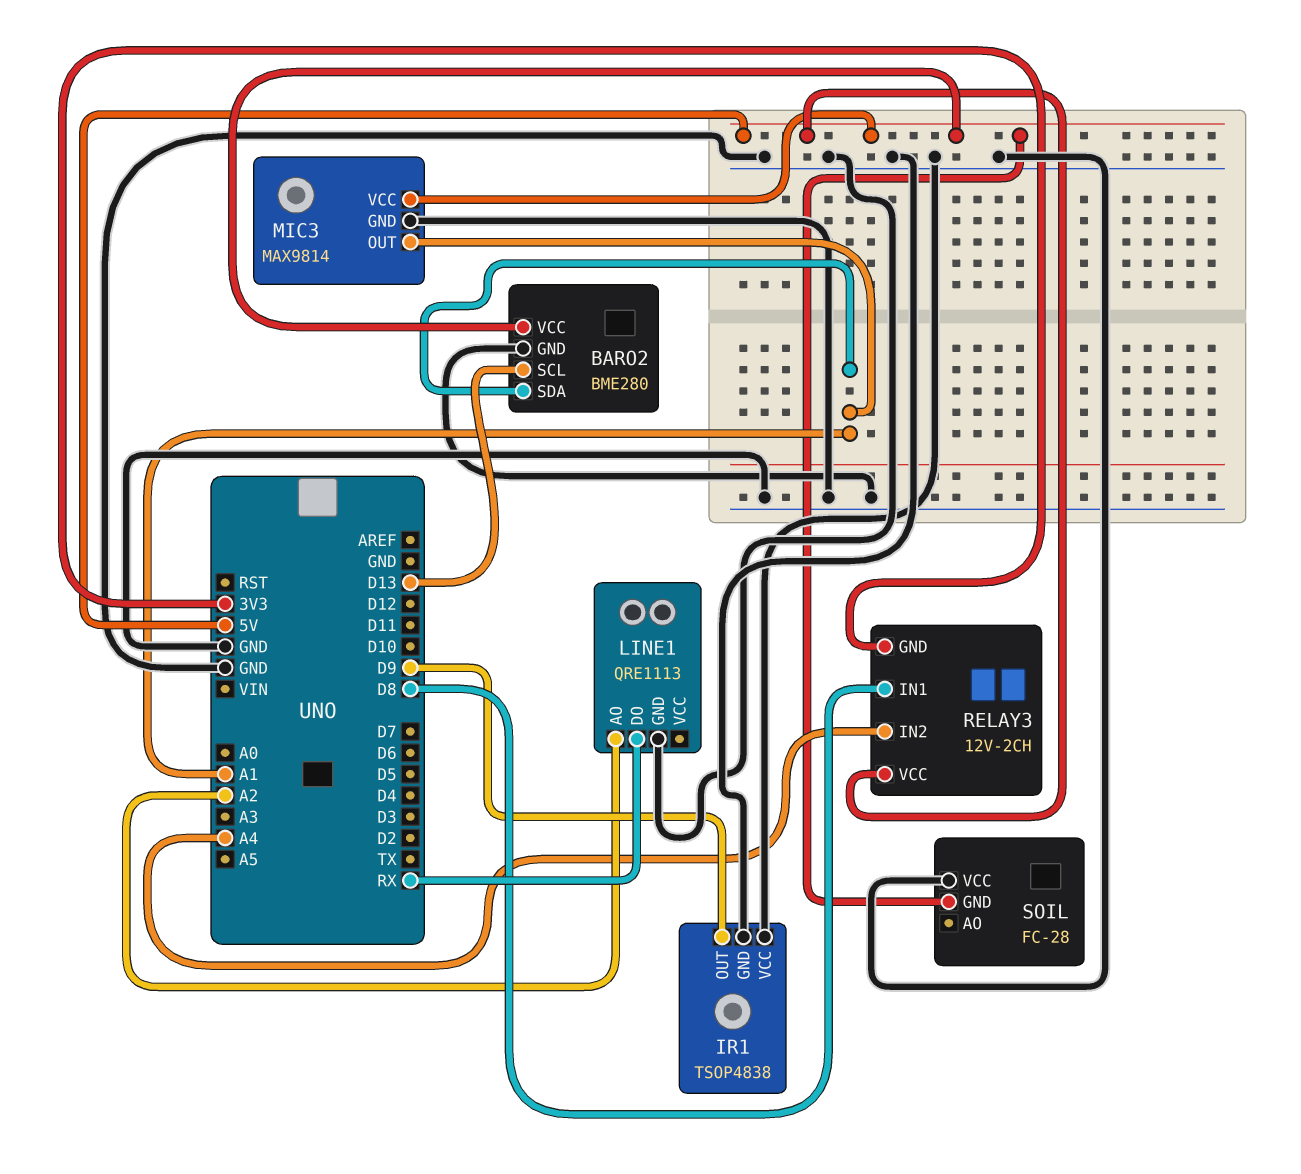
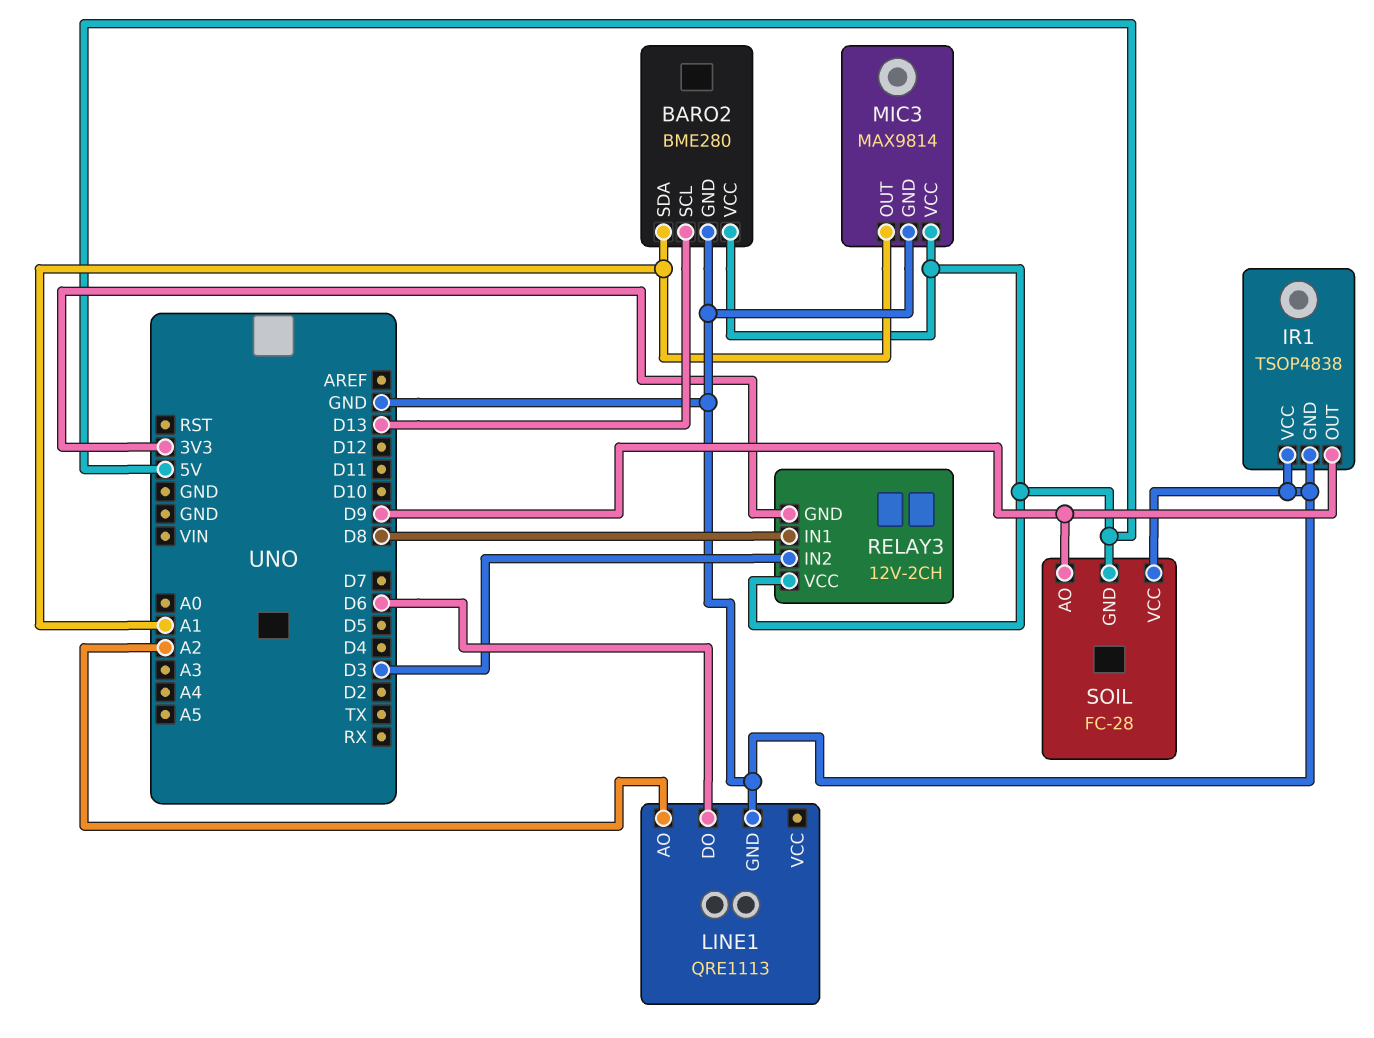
LINE1 pin DO: RX -> D6
RELAY3 pin IN2: A4 -> D3
SOIL pin AO: none -> D9

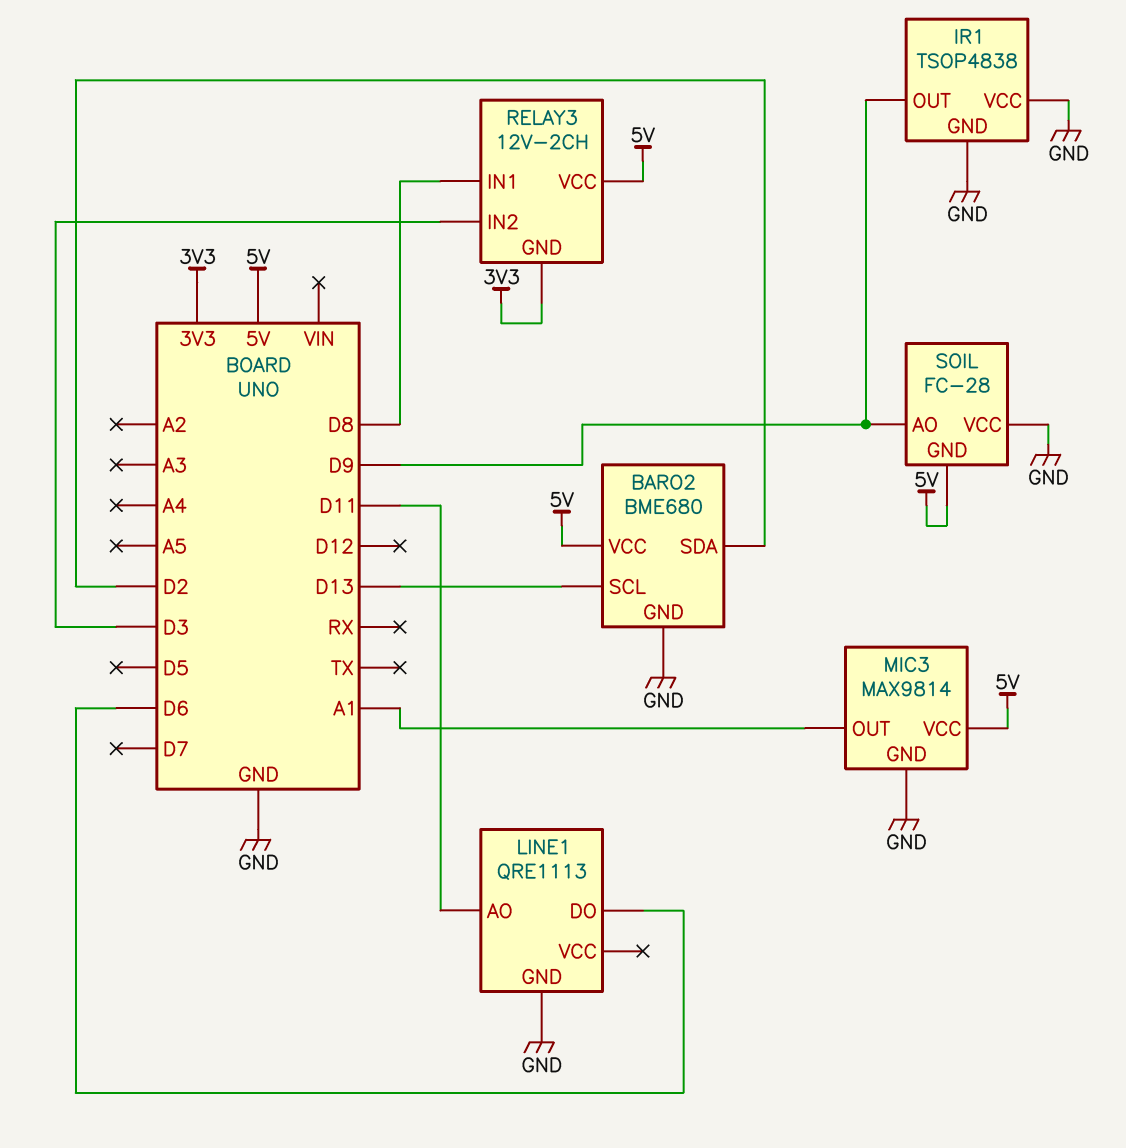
BARO2: BME280 -> BME680
BARO2 pin SDA: A1 -> D2
LINE1 pin AO: A2 -> D11

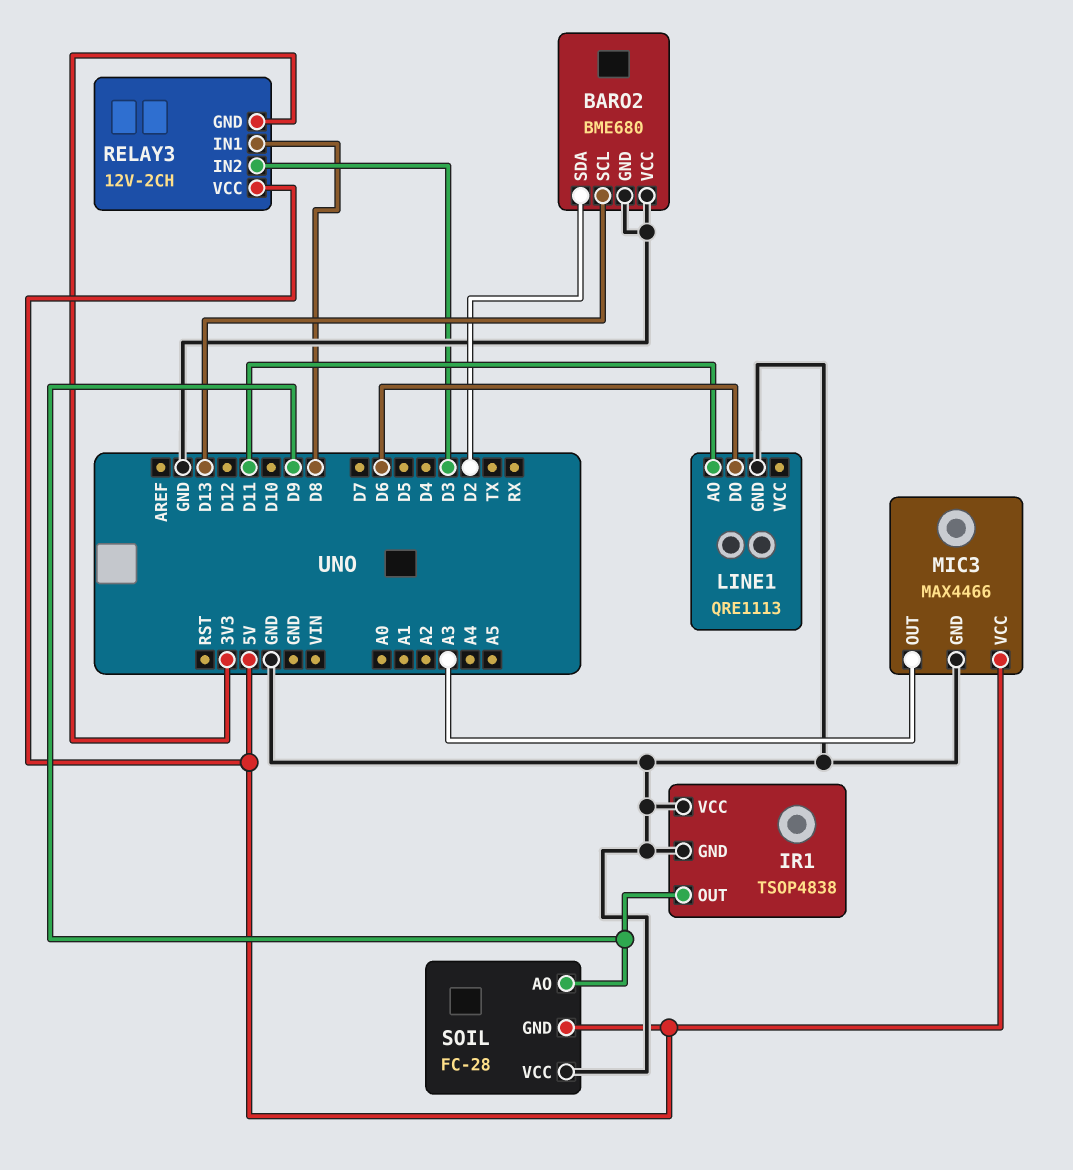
BARO2 pin VCC: 5V -> GND
MIC3: MAX9814 -> MAX4466
MIC3 pin OUT: A1 -> A3

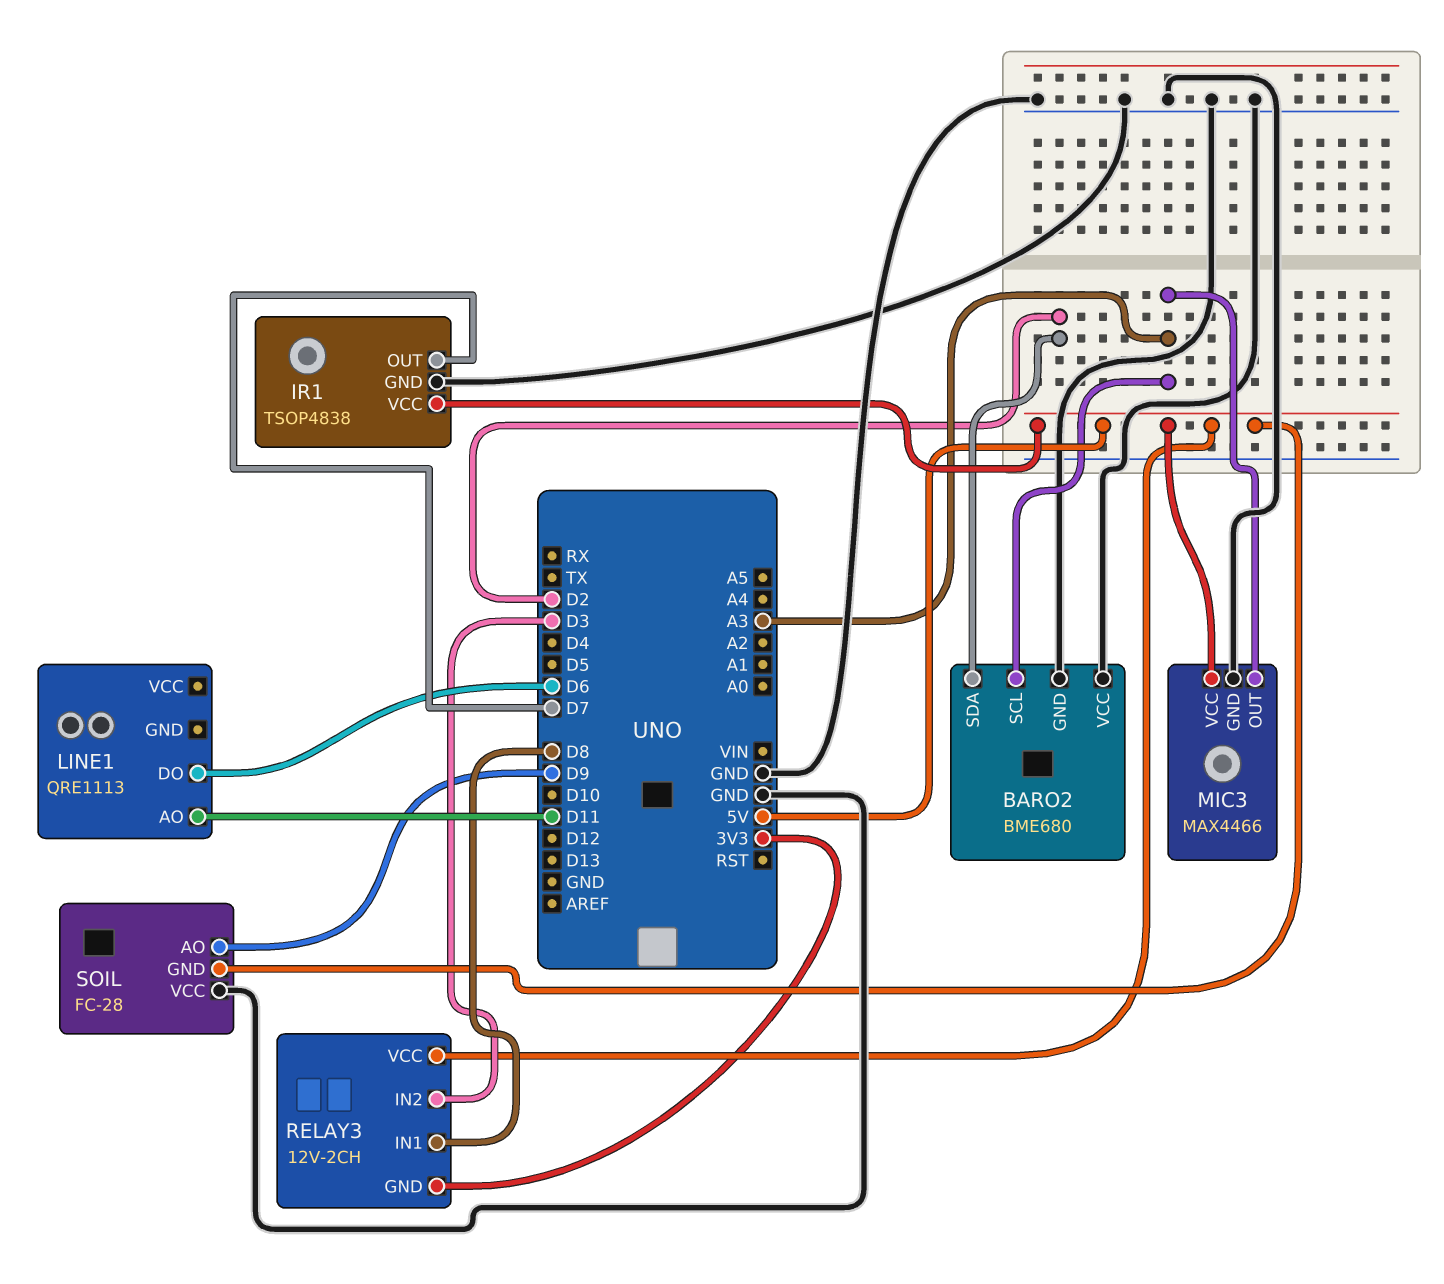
BARO2 pin SCL: D13 -> A3
IR1 pin OUT: D9 -> D7
IR1 pin VCC: GND -> 5V
LINE1 pin GND: GND -> none

